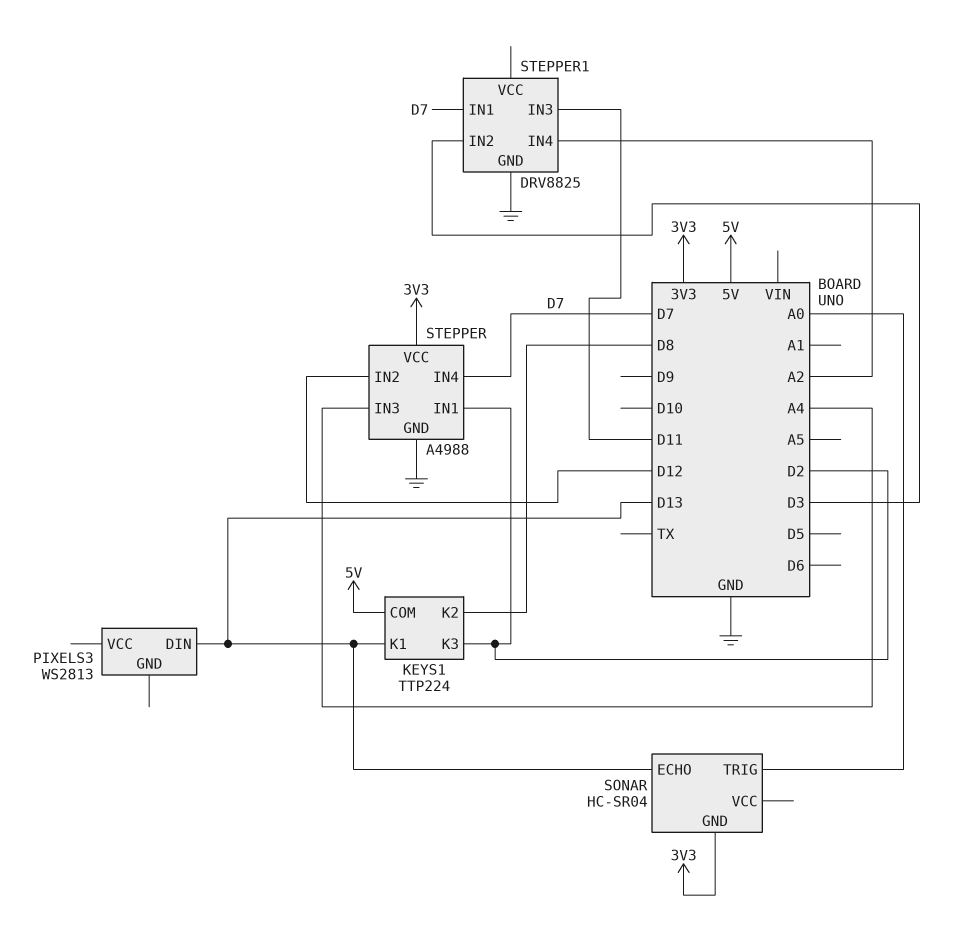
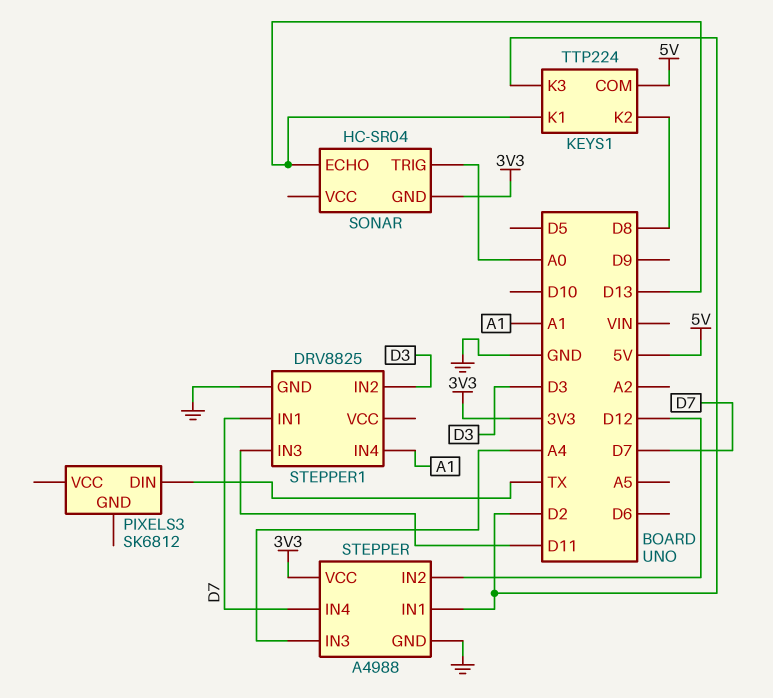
PIXELS3: WS2813 -> SK6812
PIXELS3 pin DIN: D13 -> TX
STEPPER1 pin IN4: A2 -> A1

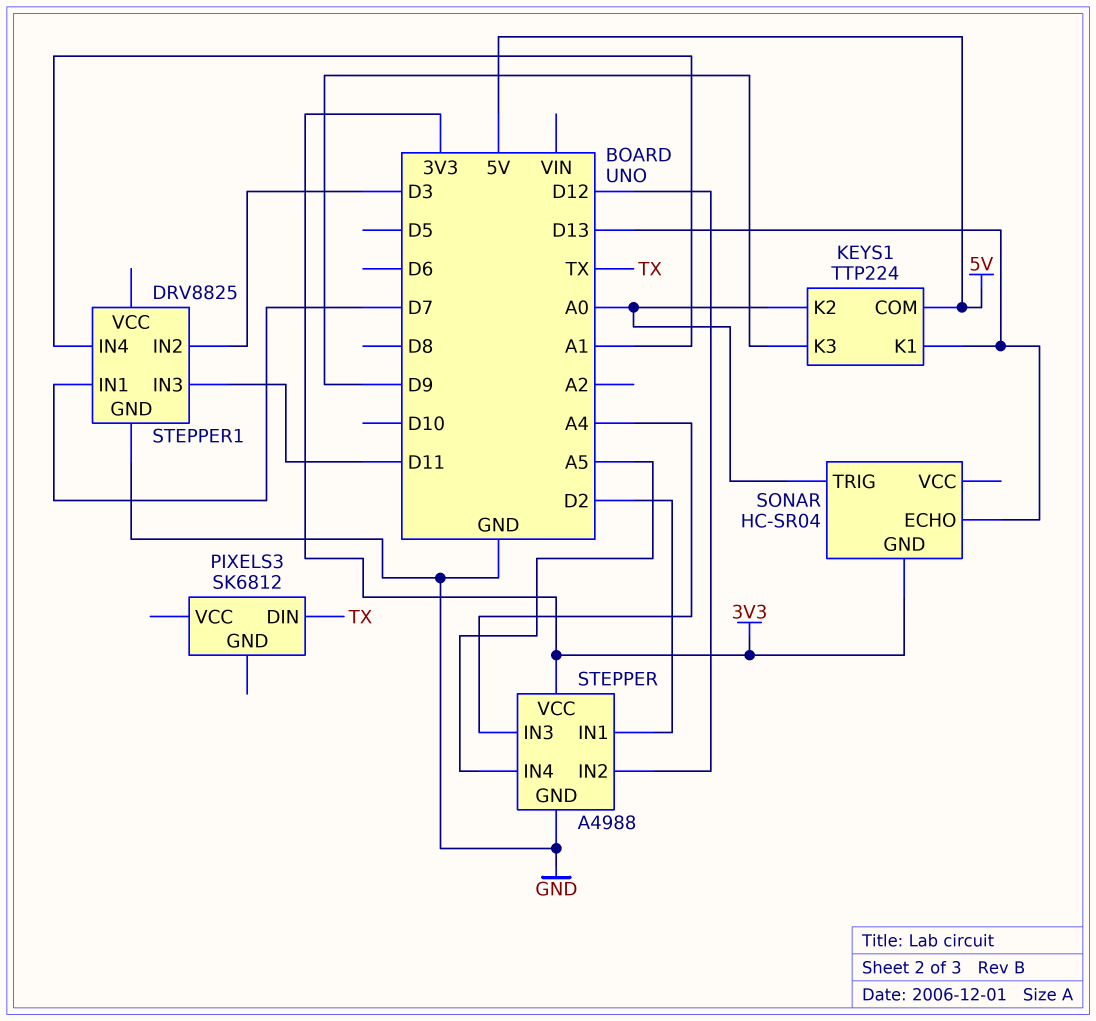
KEYS1 pin K2: D8 -> A0
KEYS1 pin K3: D2 -> D9
STEPPER pin IN4: D7 -> A5

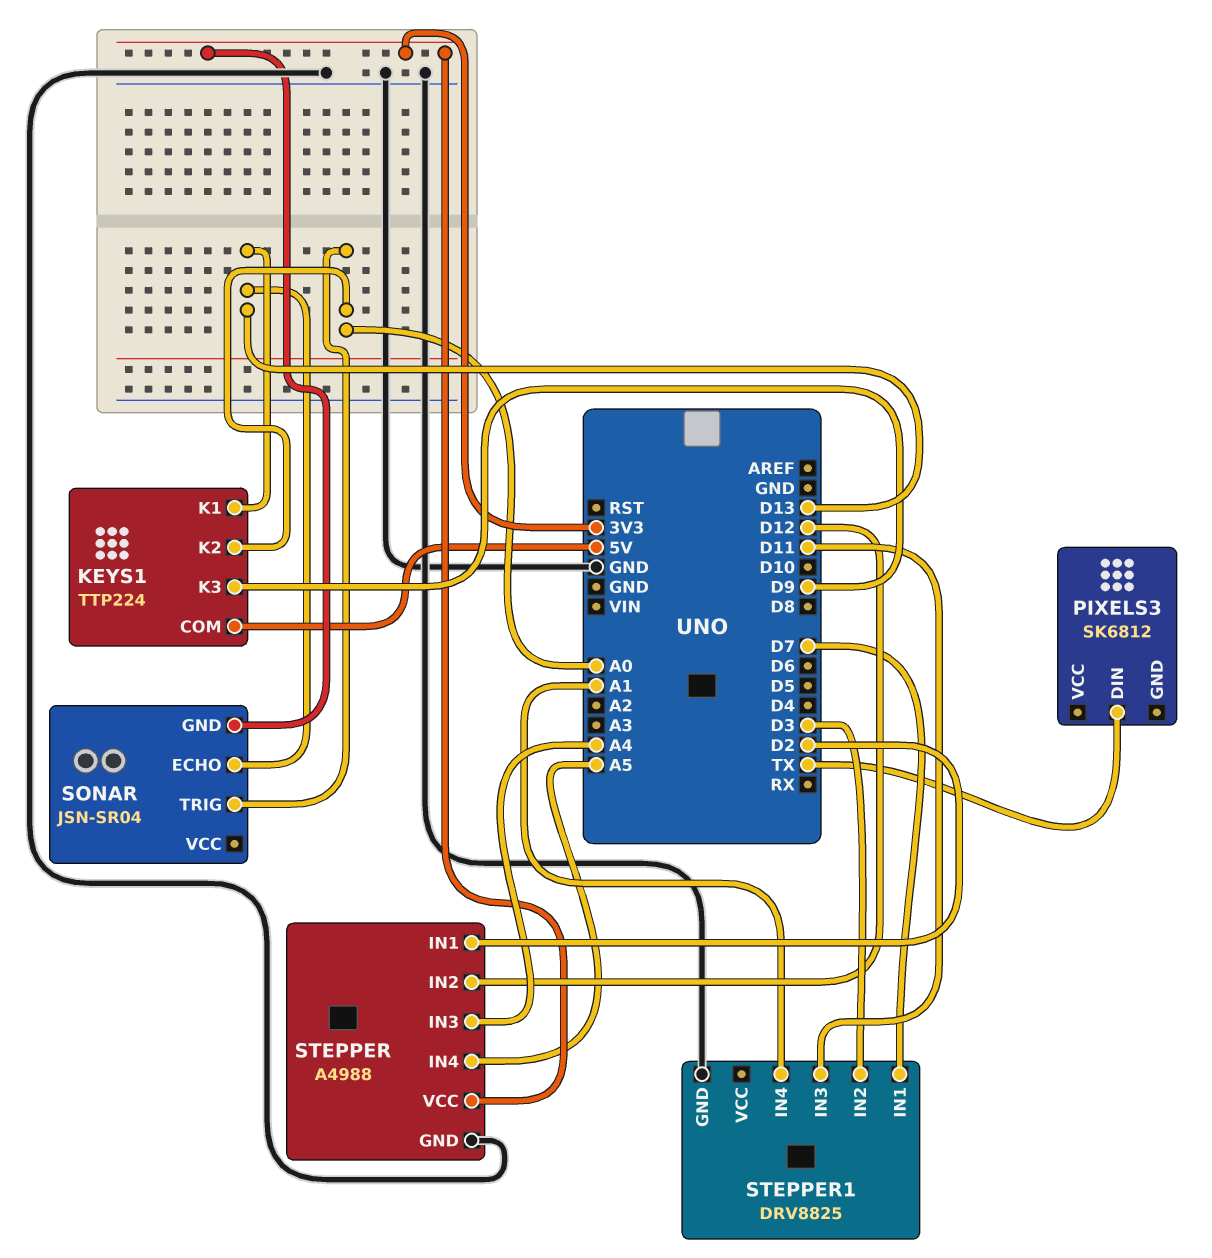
SONAR: HC-SR04 -> JSN-SR04

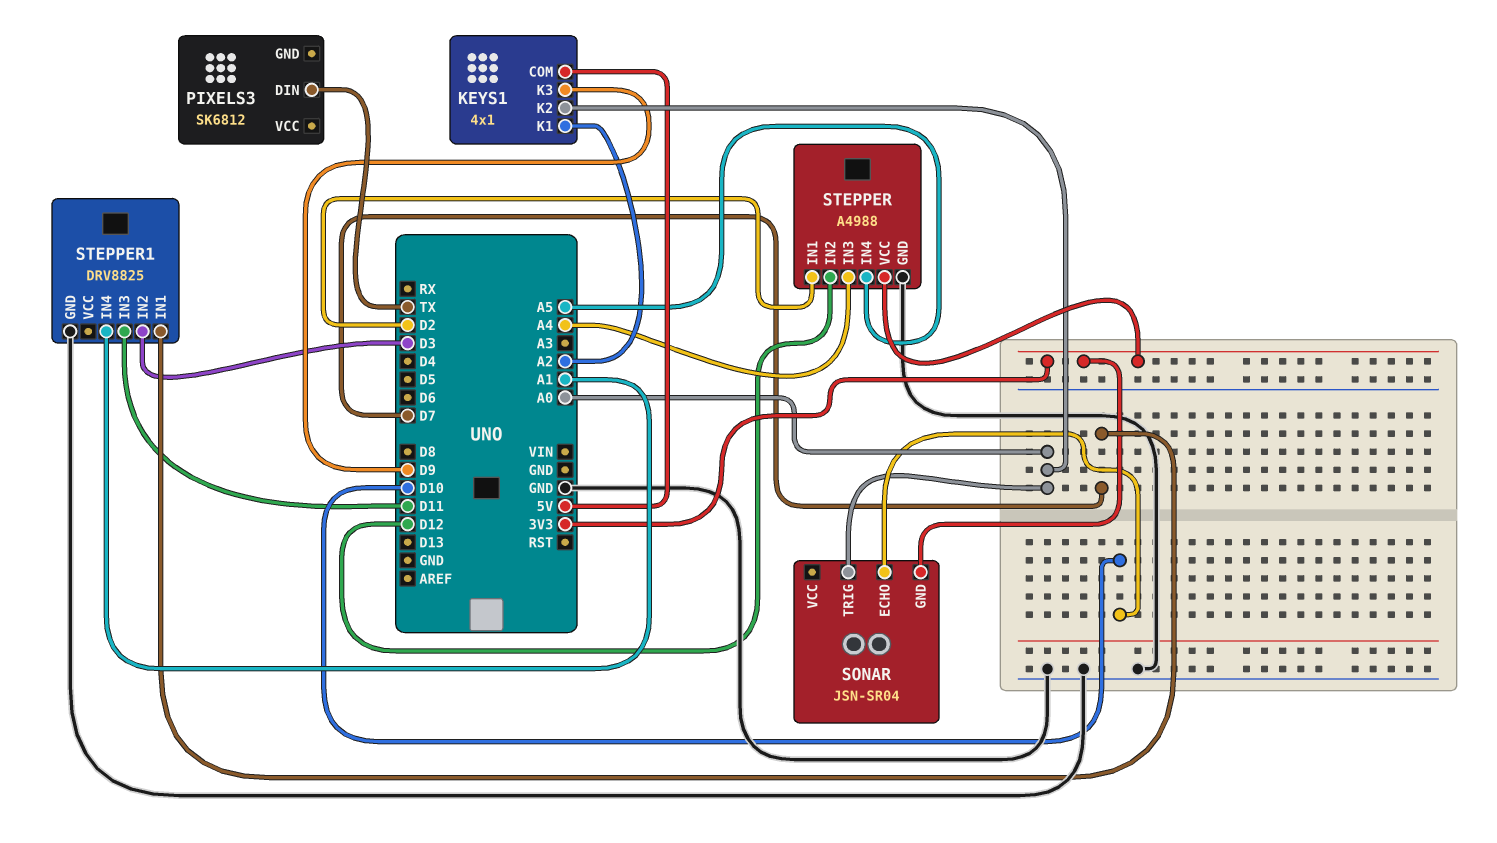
KEYS1: TTP224 -> 4x1
KEYS1 pin K1: D13 -> A2
SONAR pin ECHO: D13 -> D10

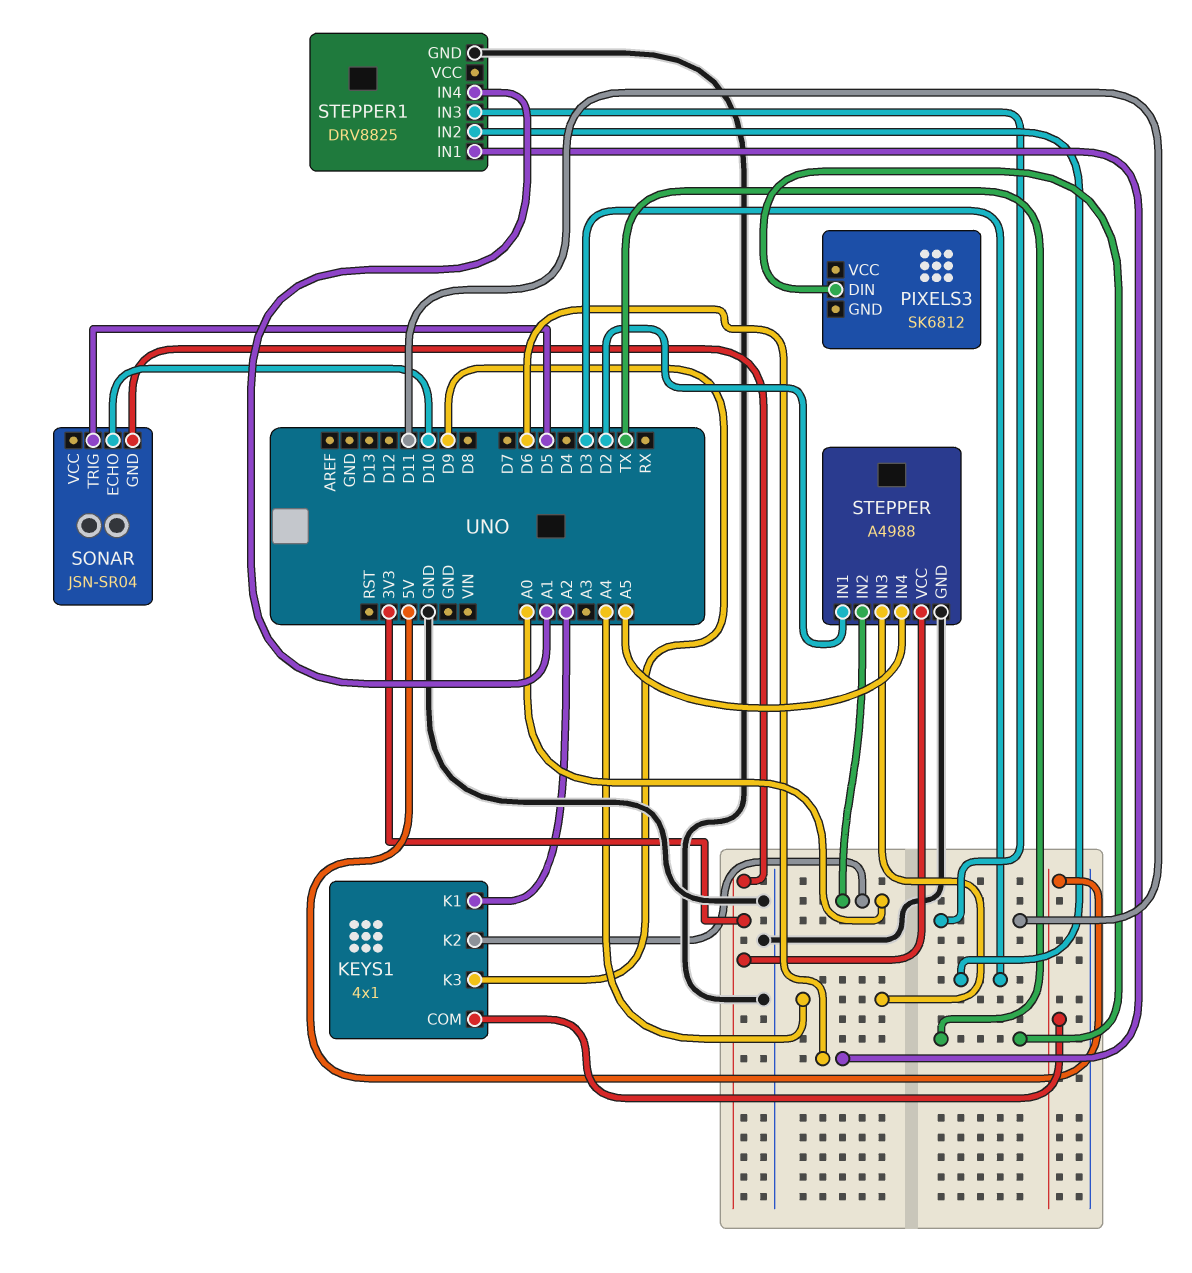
SONAR pin TRIG: A0 -> D5
STEPPER pin IN2: D12 -> A0
STEPPER1 pin IN1: D7 -> D6

